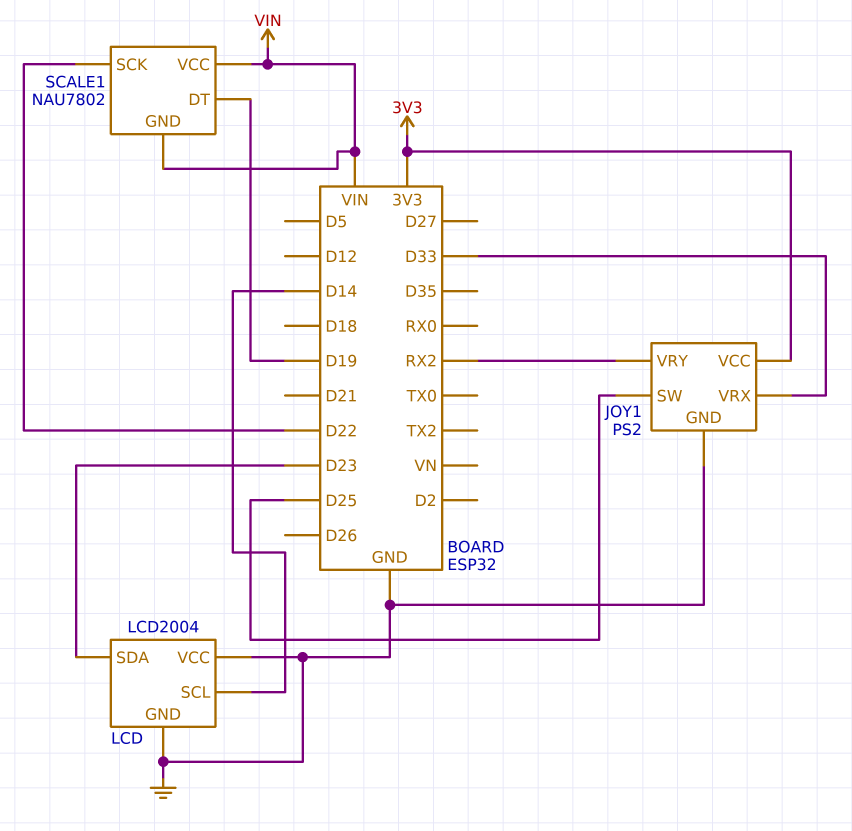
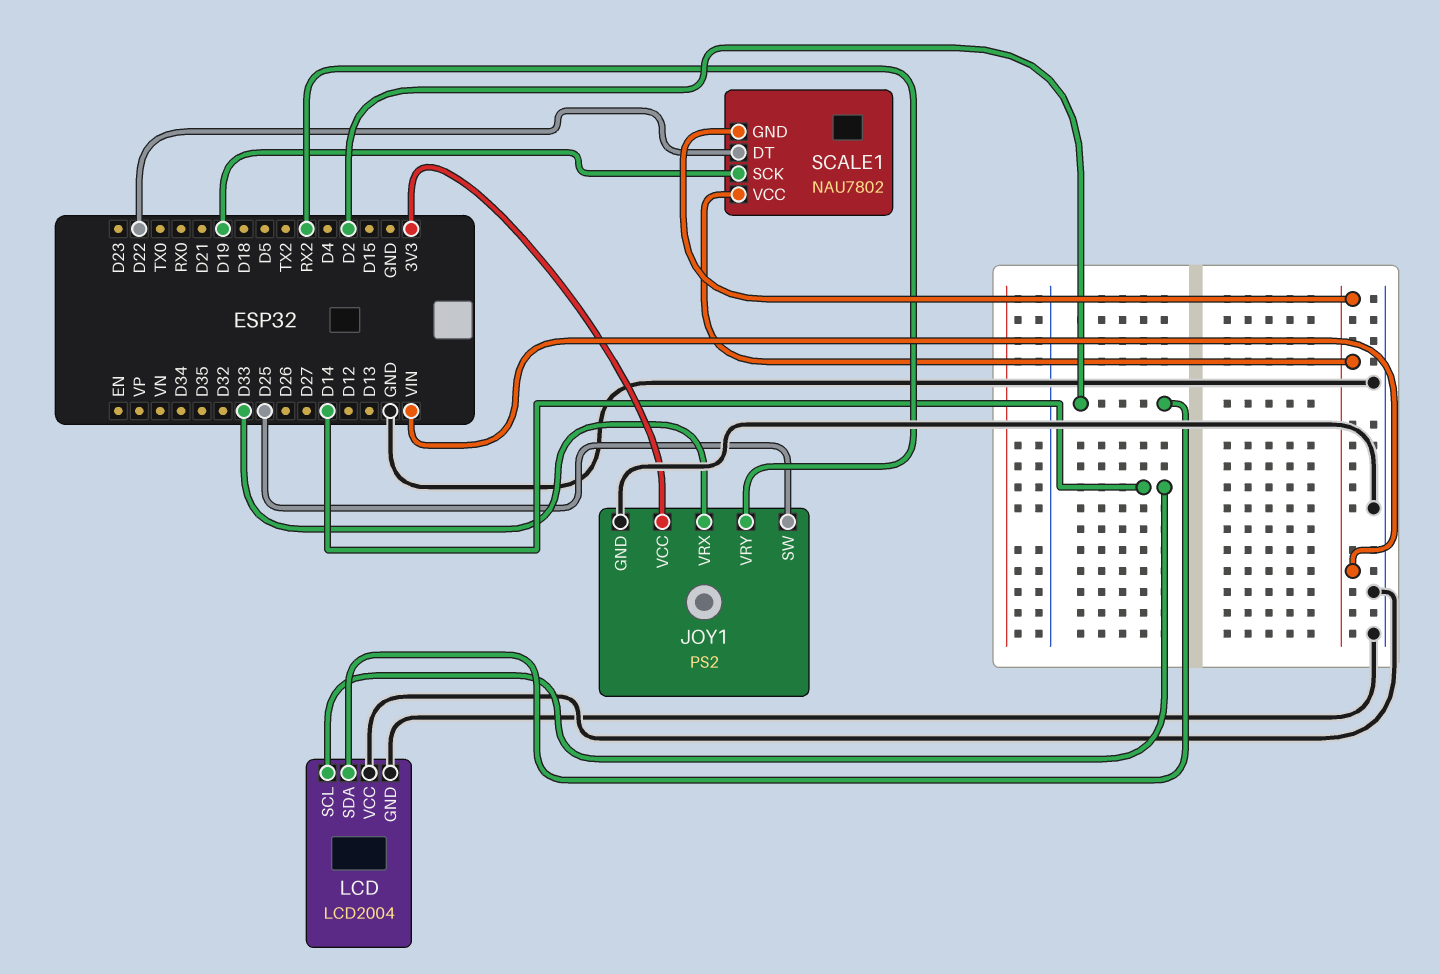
LCD pin SDA: D23 -> D2
SCALE1 pin DT: D19 -> D22
SCALE1 pin SCK: D22 -> D19

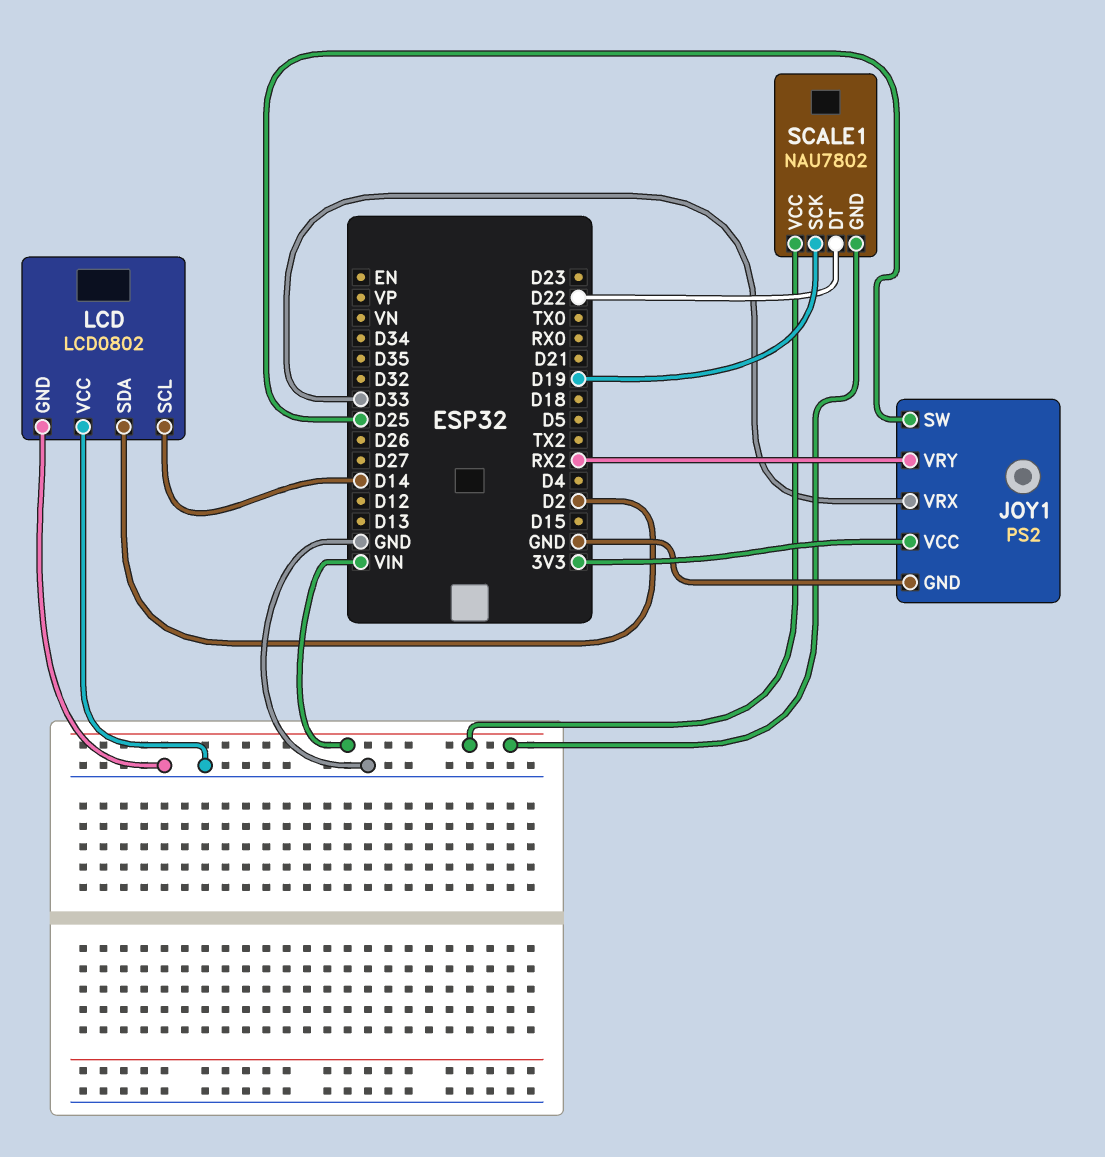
LCD: LCD2004 -> LCD0802

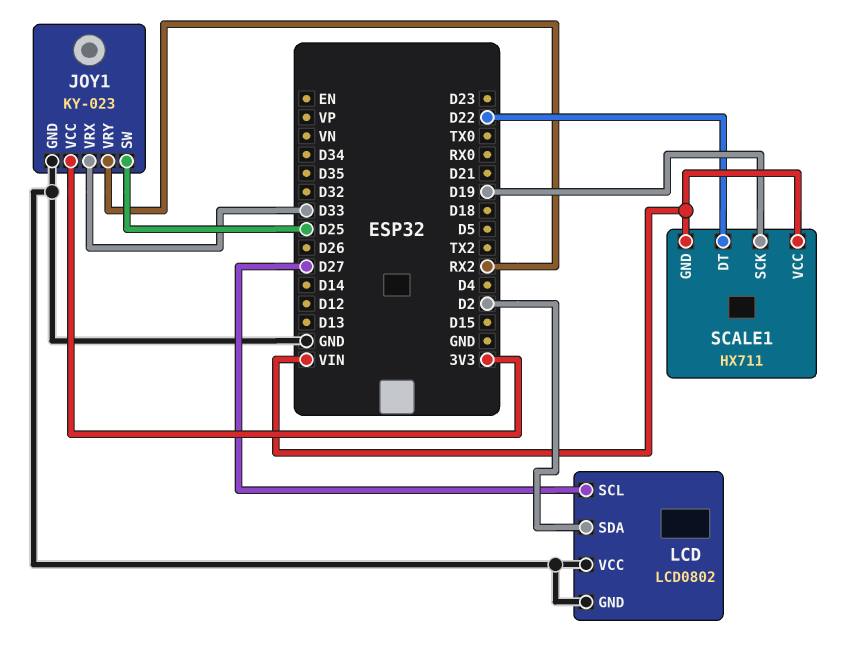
JOY1: PS2 -> KY-023
LCD pin SCL: D14 -> D27
SCALE1: NAU7802 -> HX711

